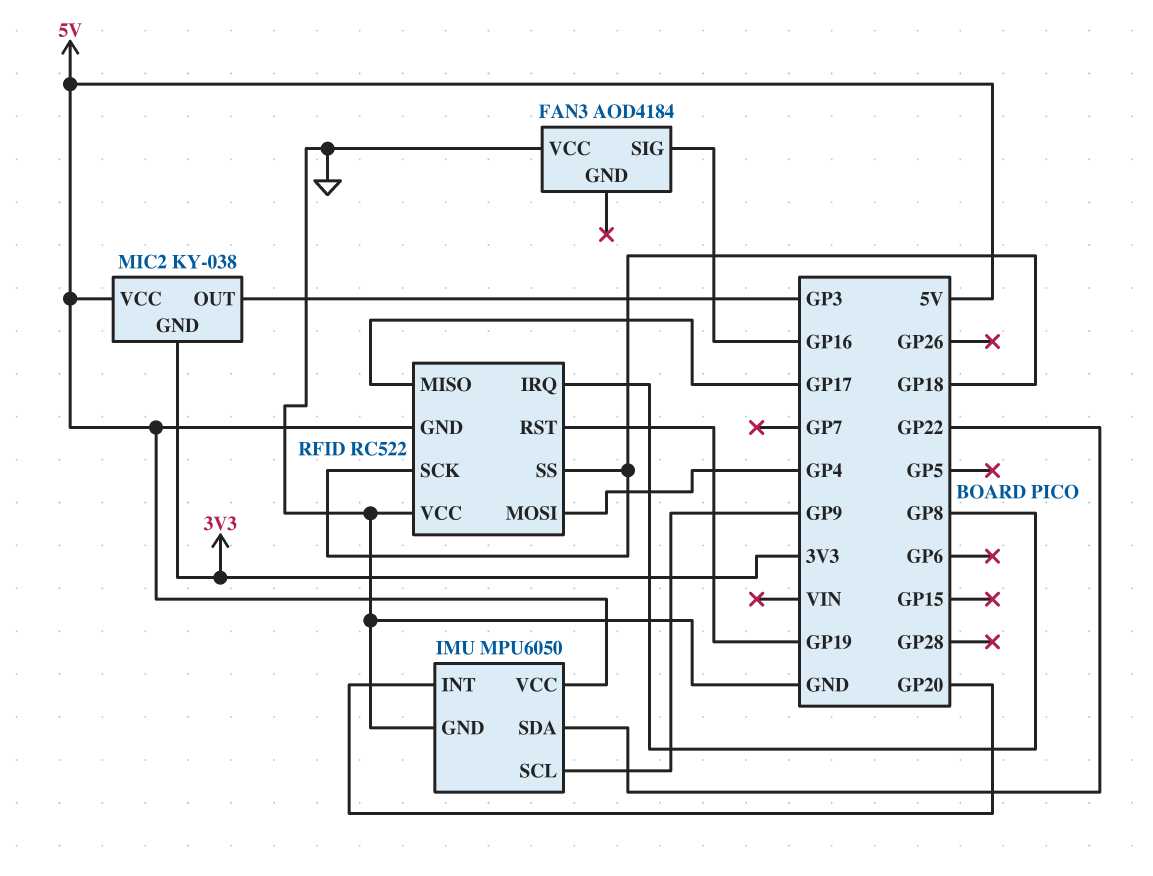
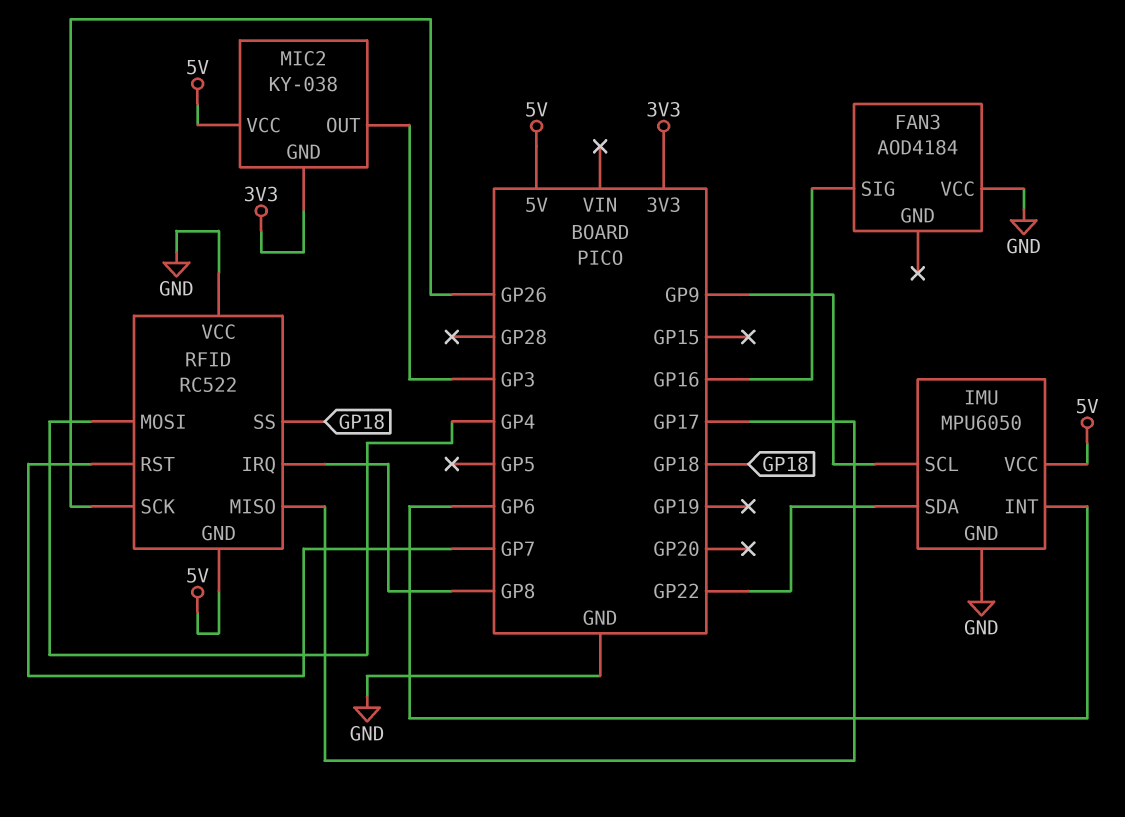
IMU pin INT: GP20 -> GP6
RFID pin RST: GP19 -> GP7
RFID pin SCK: GP18 -> GP26

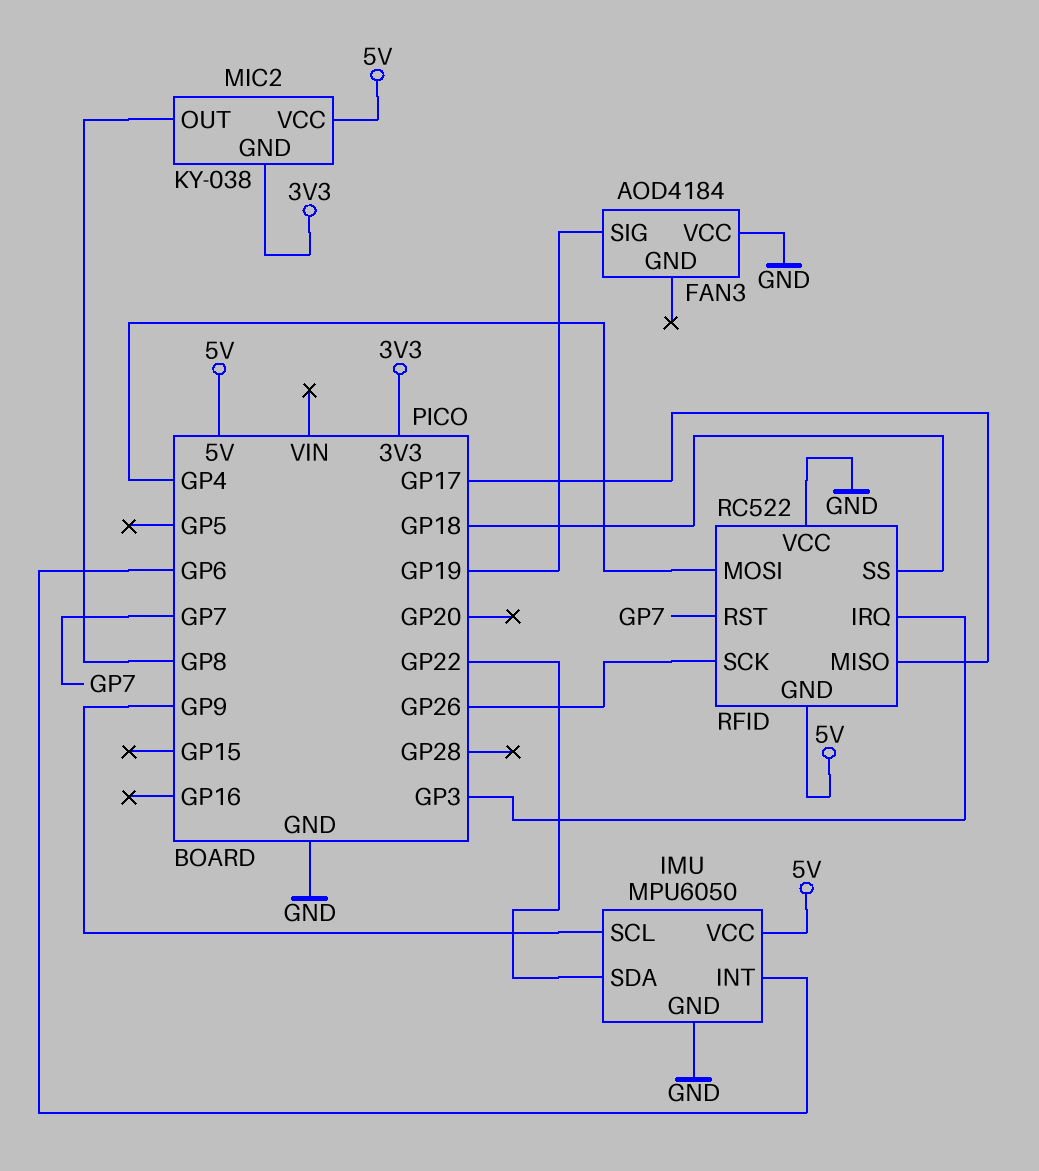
FAN3 pin SIG: GP16 -> GP19
MIC2 pin OUT: GP3 -> GP8
RFID pin IRQ: GP8 -> GP3

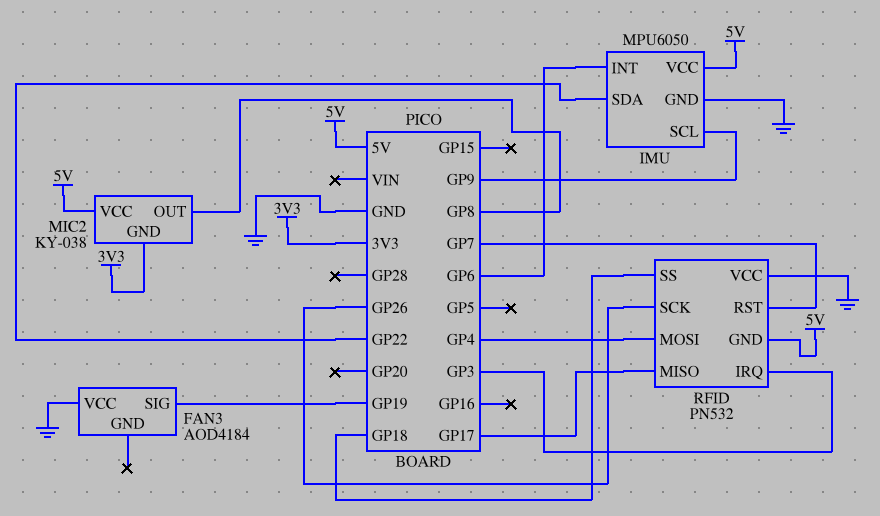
RFID: RC522 -> PN532

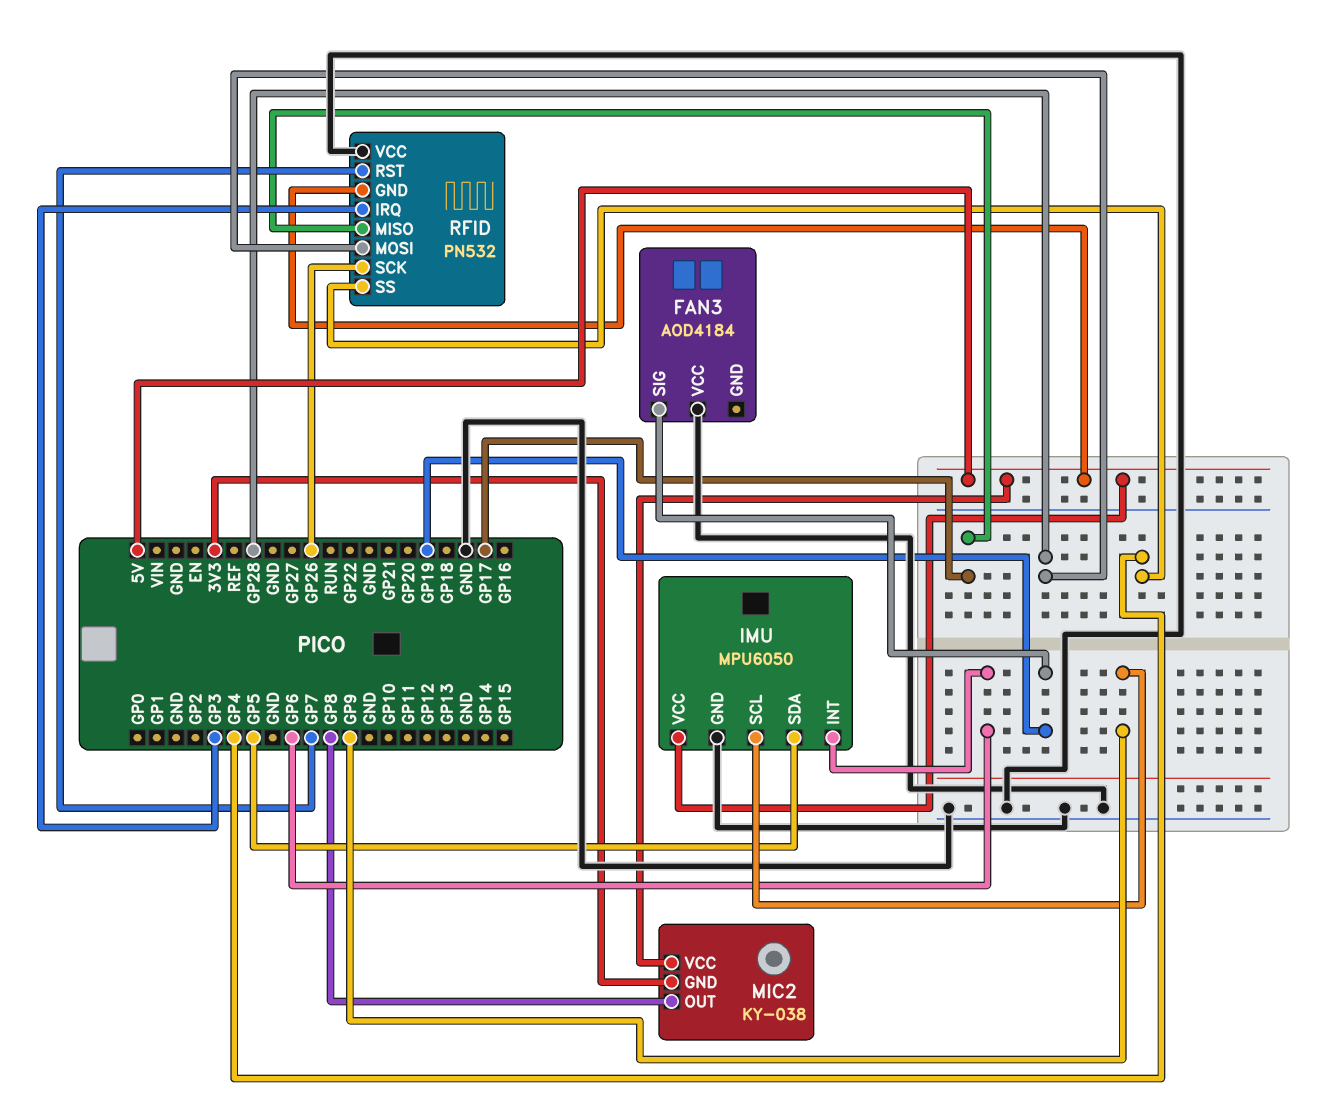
IMU pin SDA: GP22 -> GP5
RFID pin MOSI: GP4 -> GP28
RFID pin SS: GP18 -> GP4

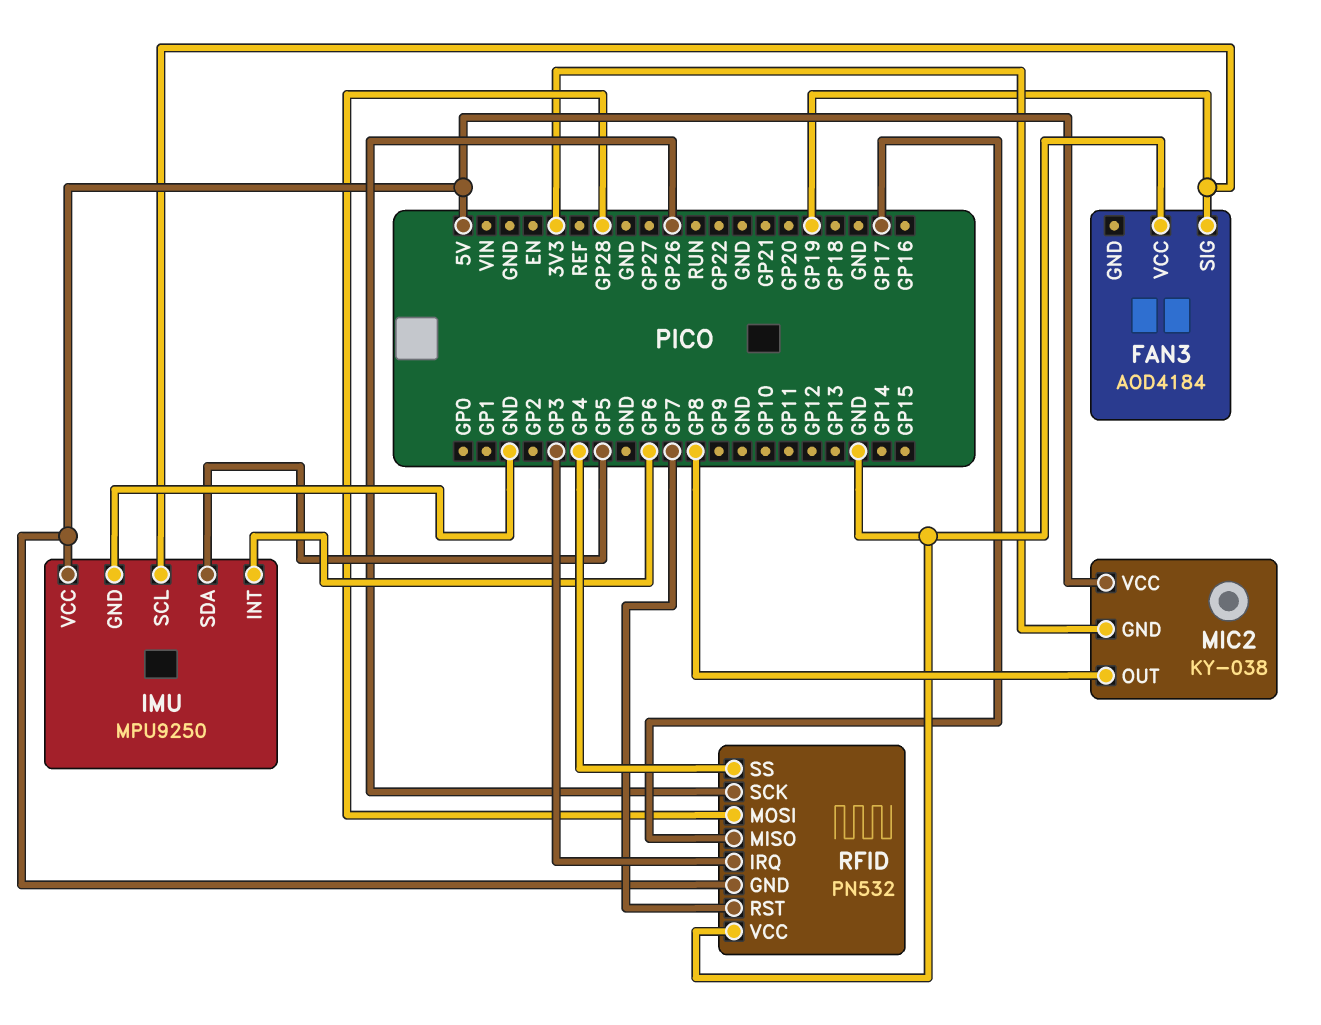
IMU: MPU6050 -> MPU9250
IMU pin SCL: GP9 -> GP19

